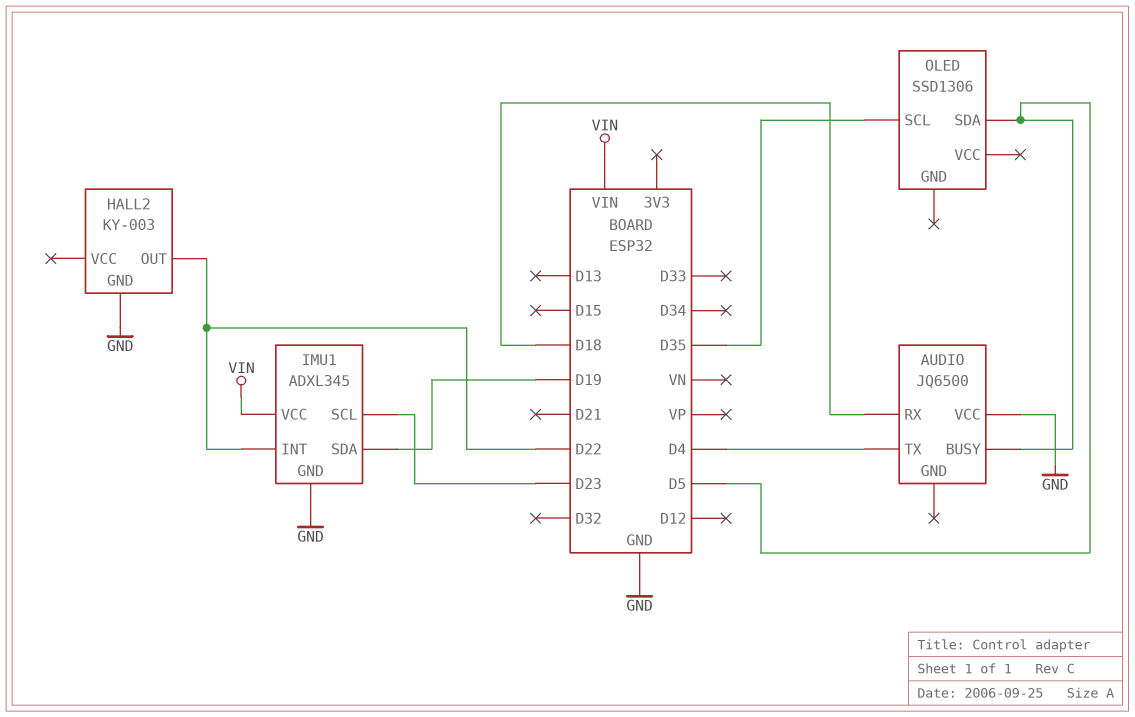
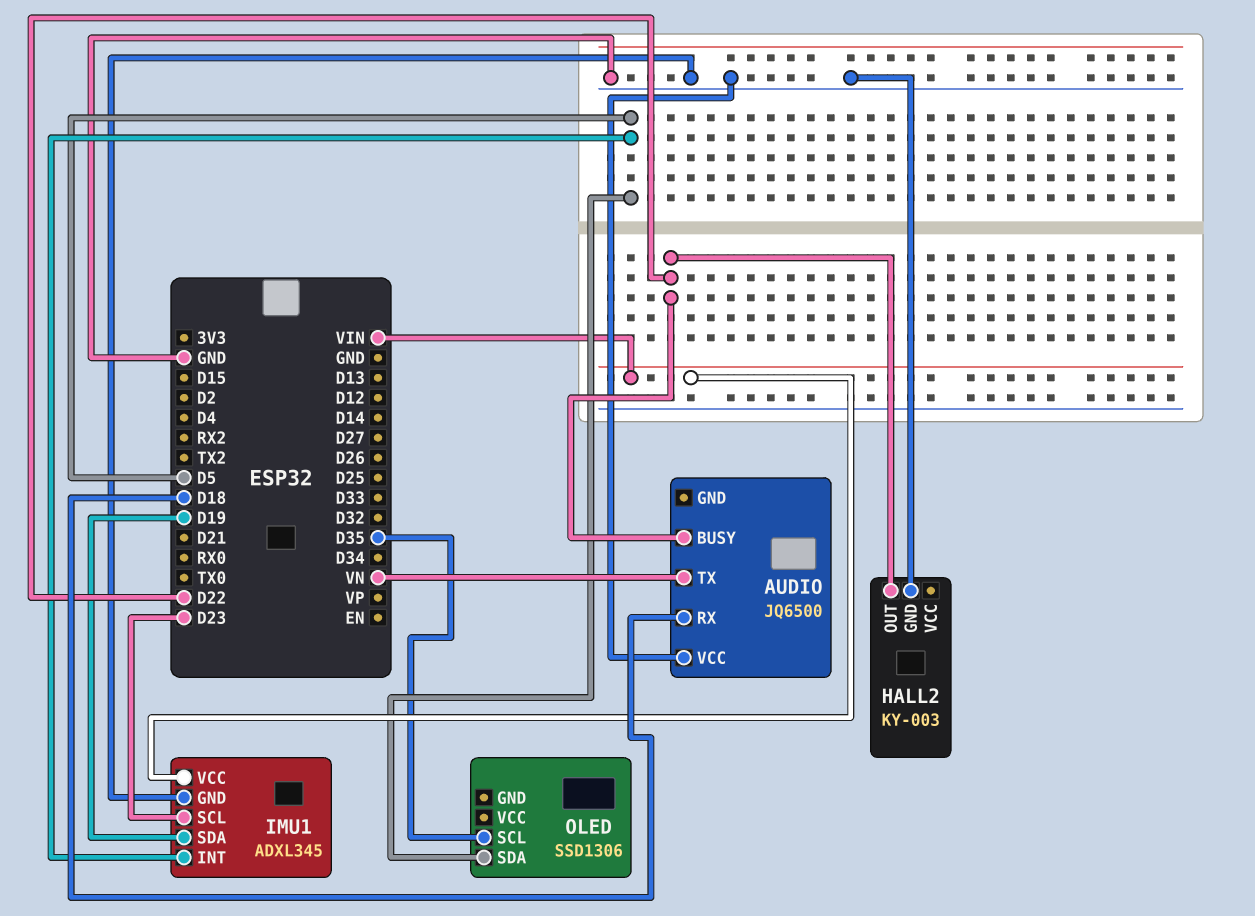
AUDIO pin BUSY: D5 -> D22
AUDIO pin TX: D4 -> VN
IMU1 pin INT: D22 -> D5

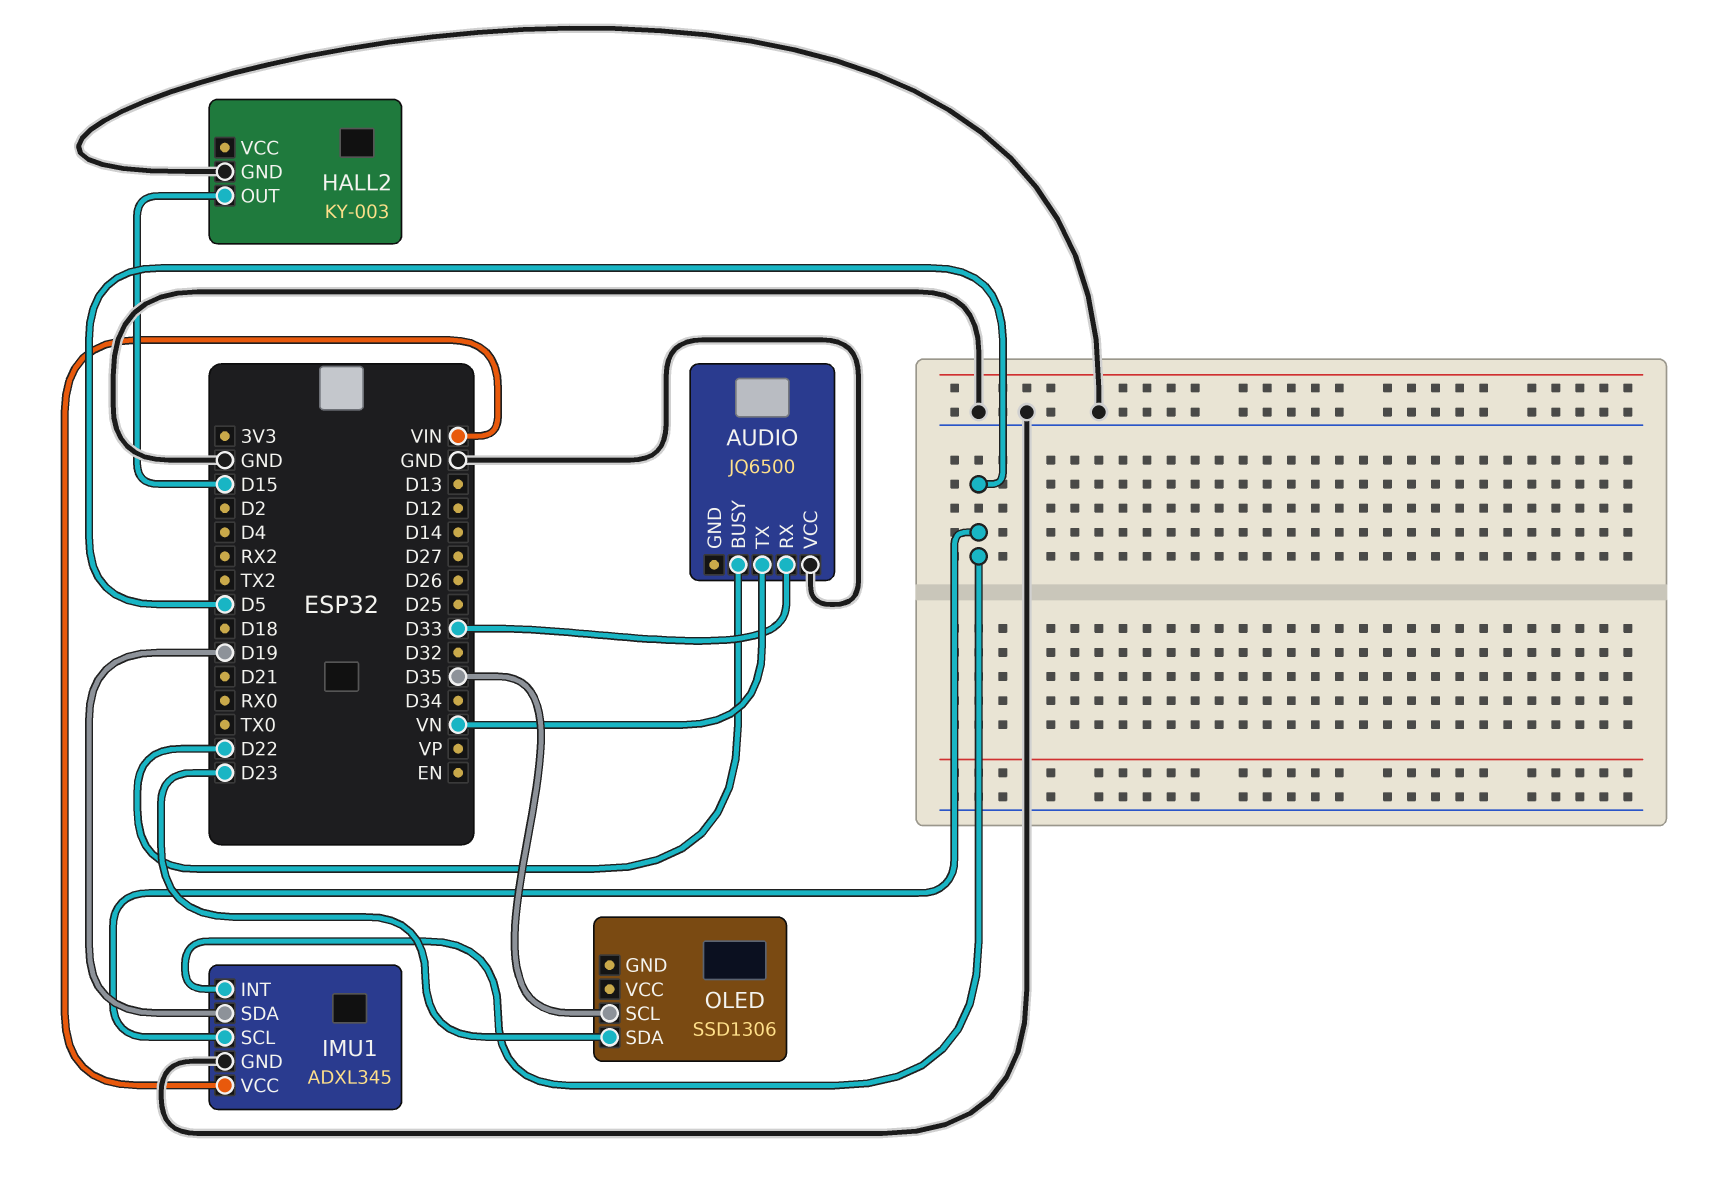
AUDIO pin RX: D18 -> D33
HALL2 pin OUT: D22 -> D15
IMU1 pin SCL: D23 -> D5
OLED pin SDA: D5 -> D23

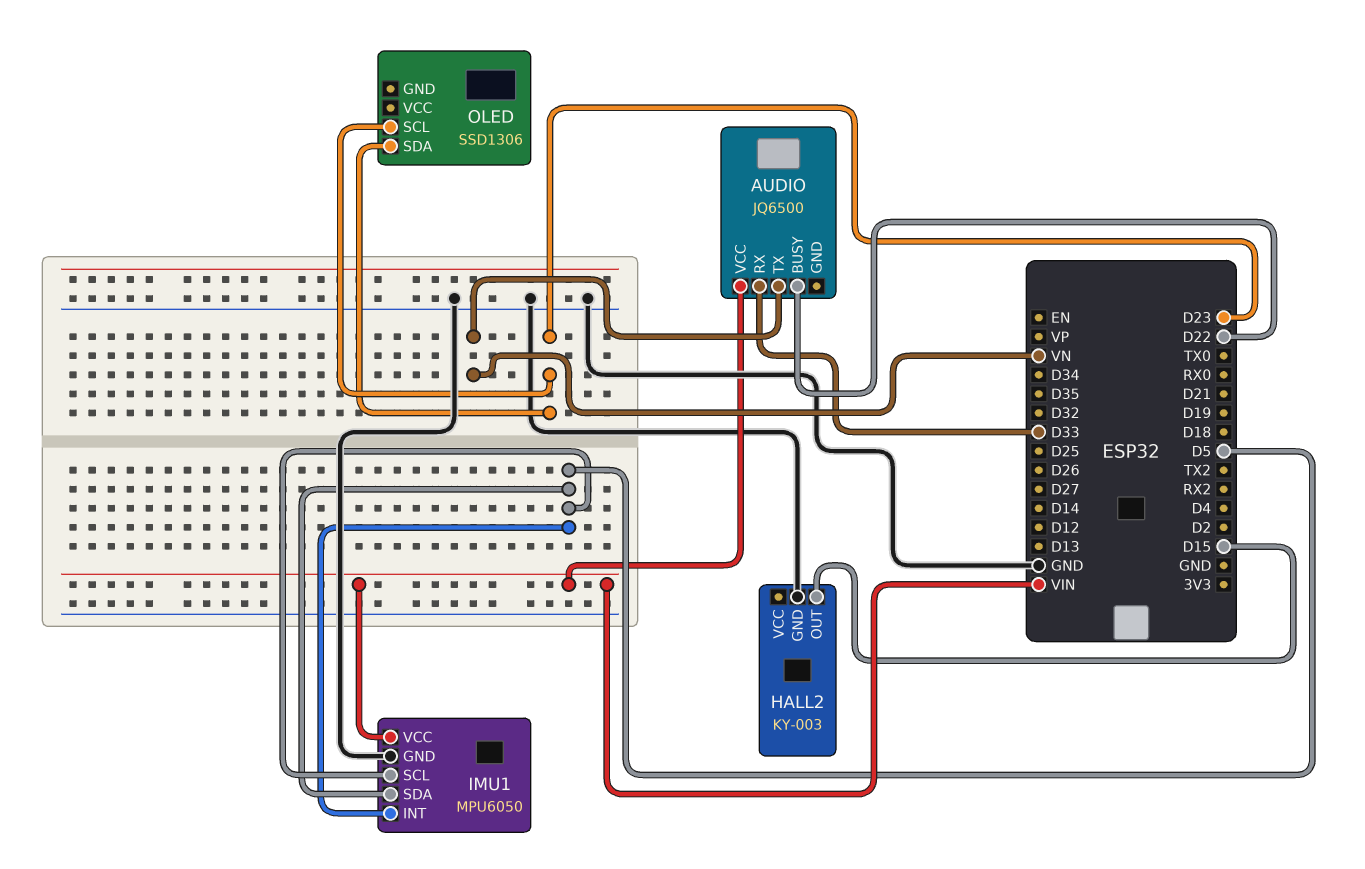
AUDIO pin VCC: GND -> VIN
IMU1: ADXL345 -> MPU6050
IMU1 pin SDA: D19 -> D5
OLED pin SCL: D35 -> D23

